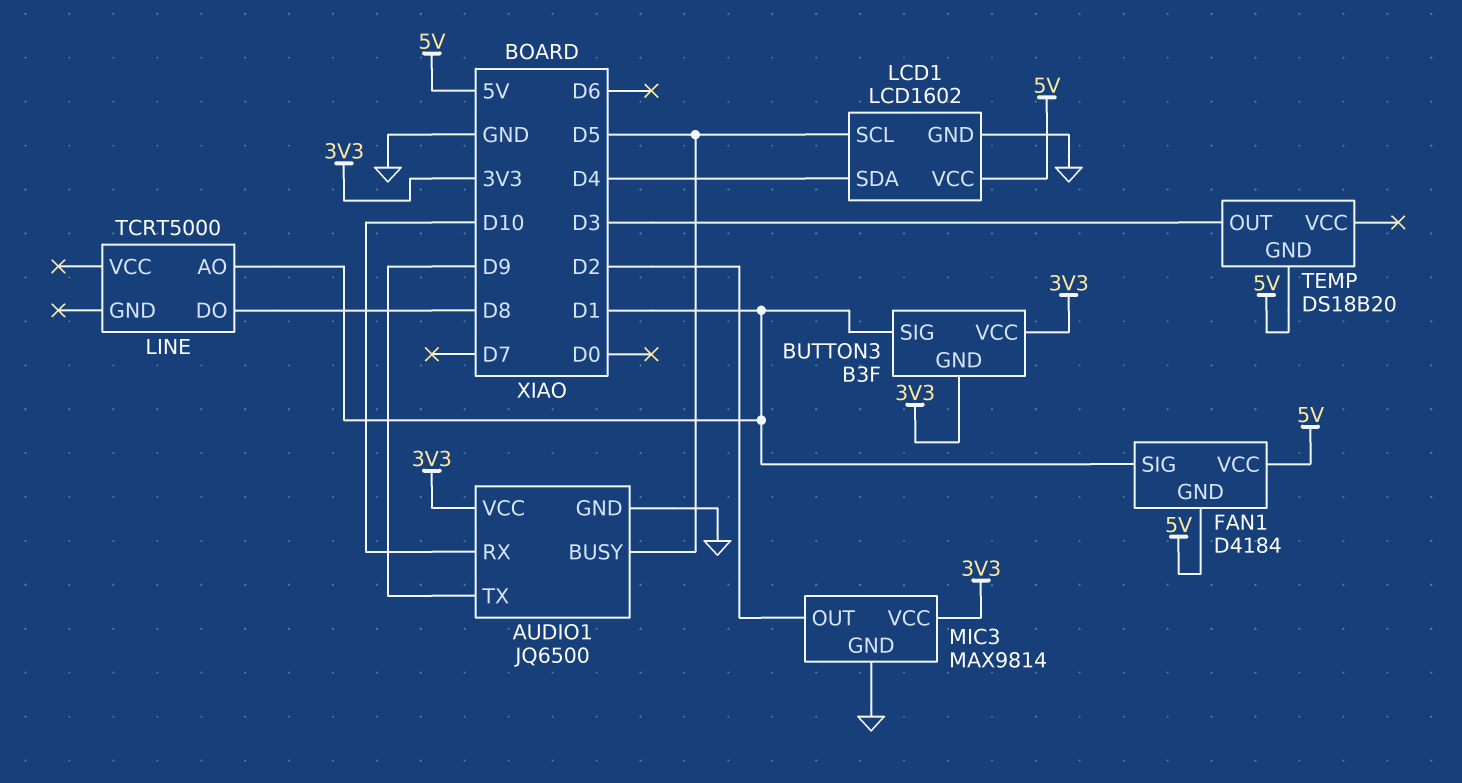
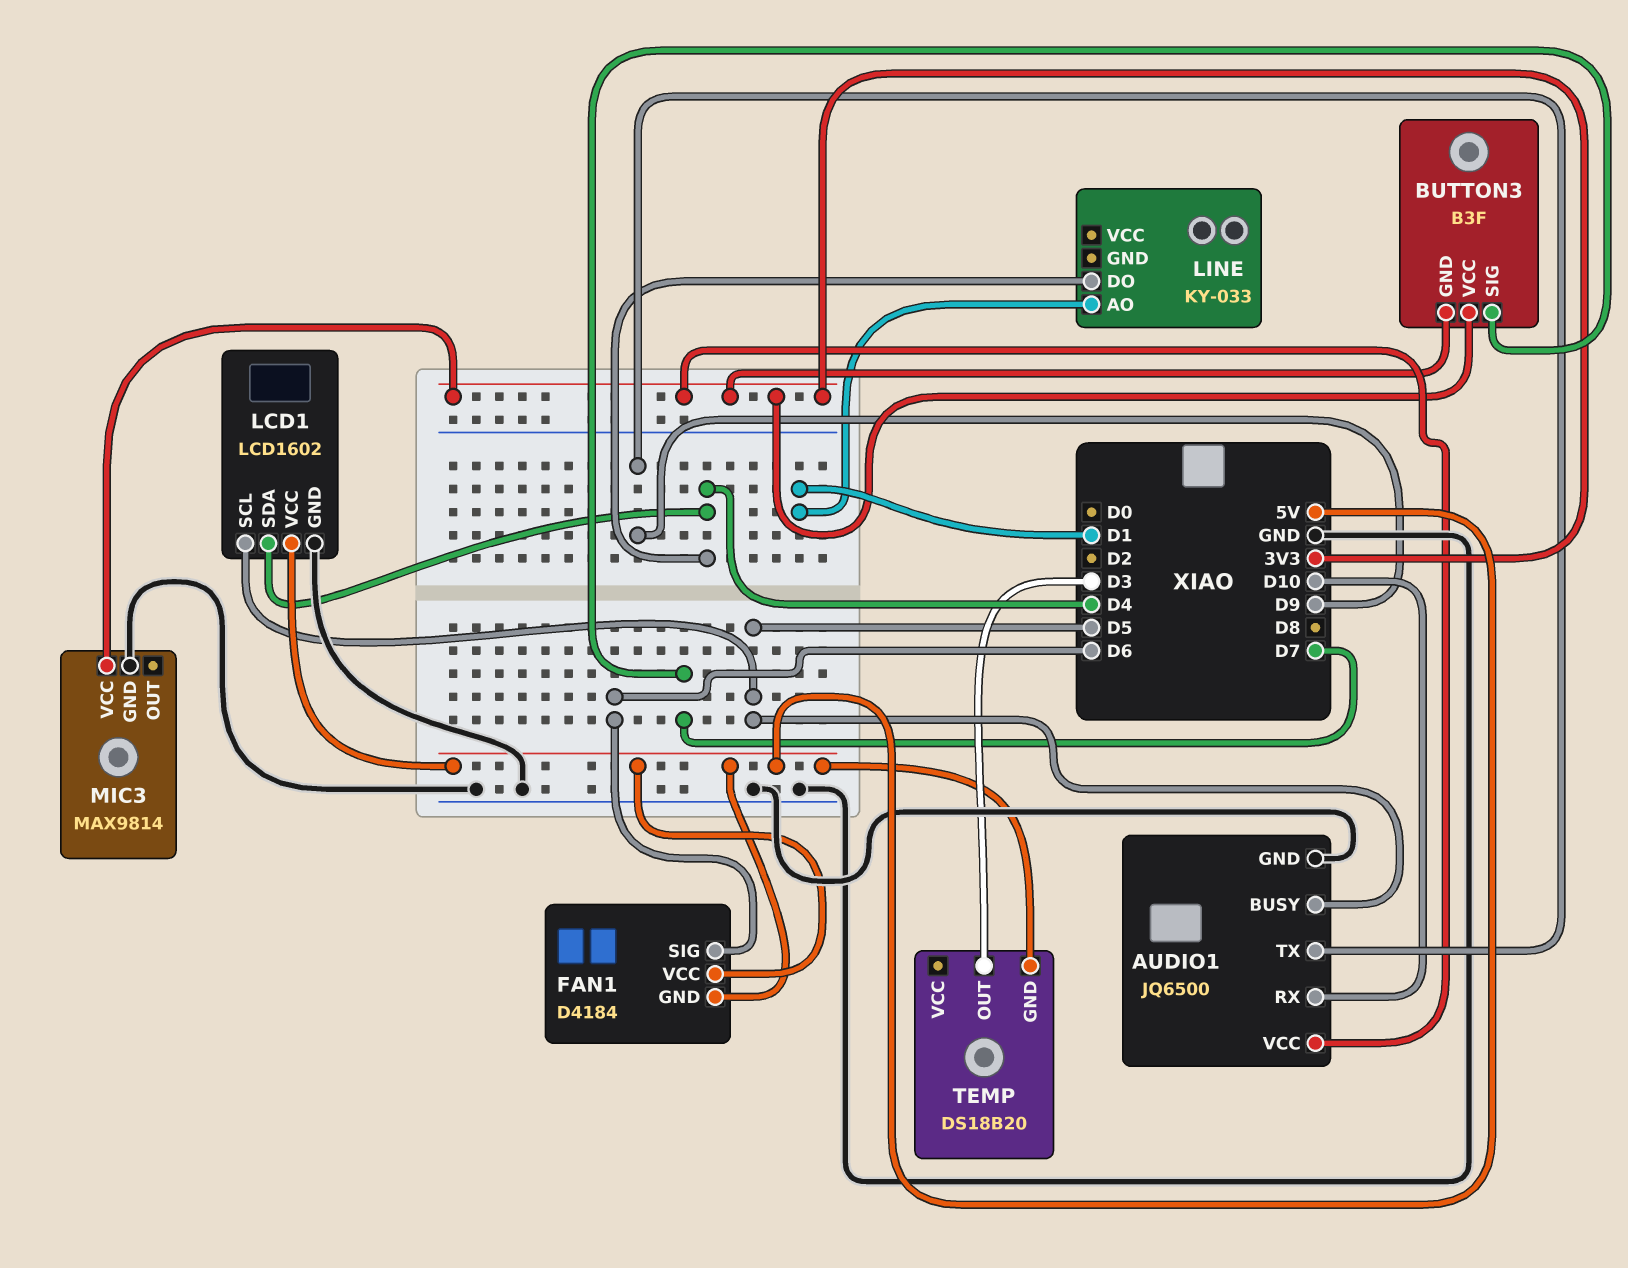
BUTTON3 pin SIG: D1 -> D7
FAN1 pin SIG: D1 -> D6
LINE: TCRT5000 -> KY-033
LINE pin DO: D8 -> D4
MIC3 pin OUT: D2 -> none

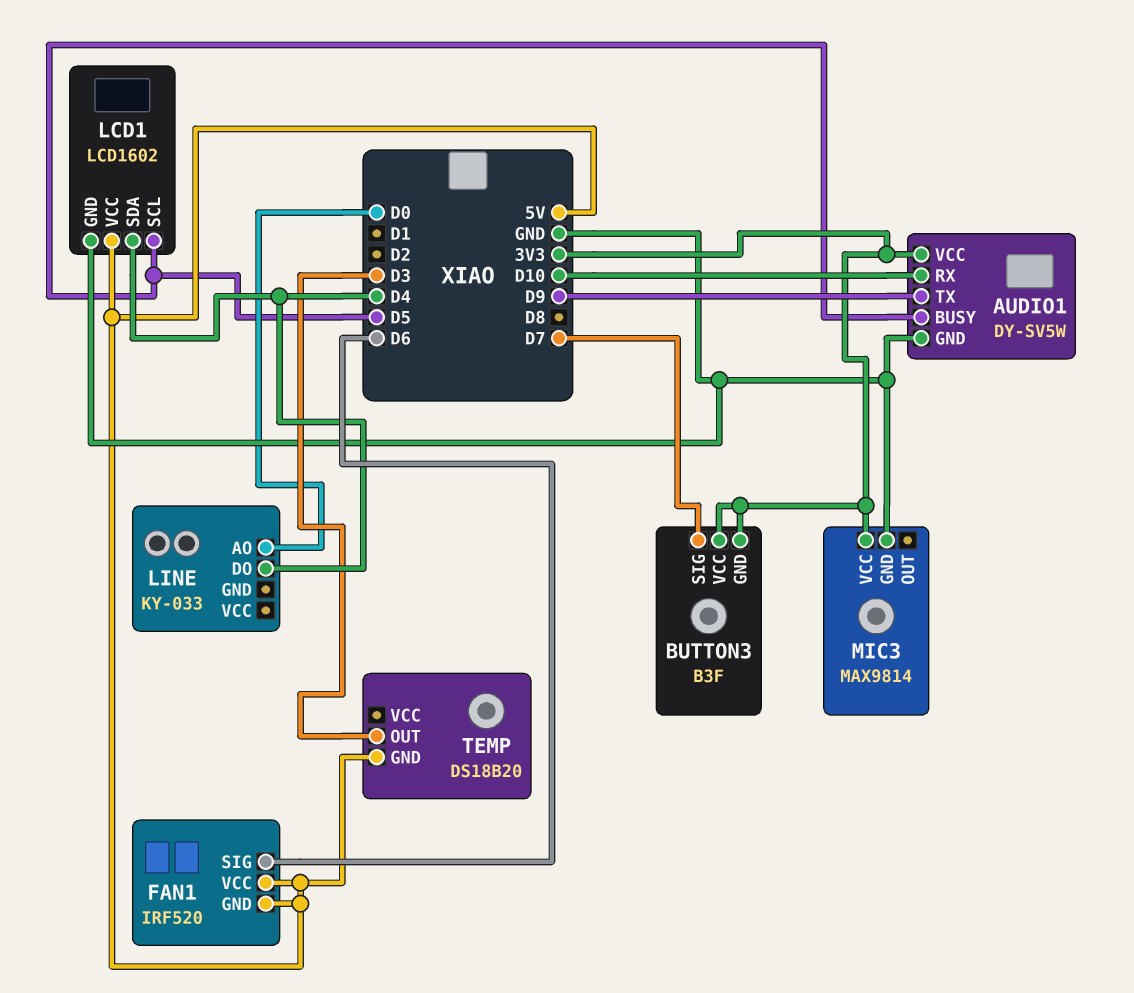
AUDIO1: JQ6500 -> DY-SV5W
FAN1: D4184 -> IRF520
LINE pin AO: D1 -> D0

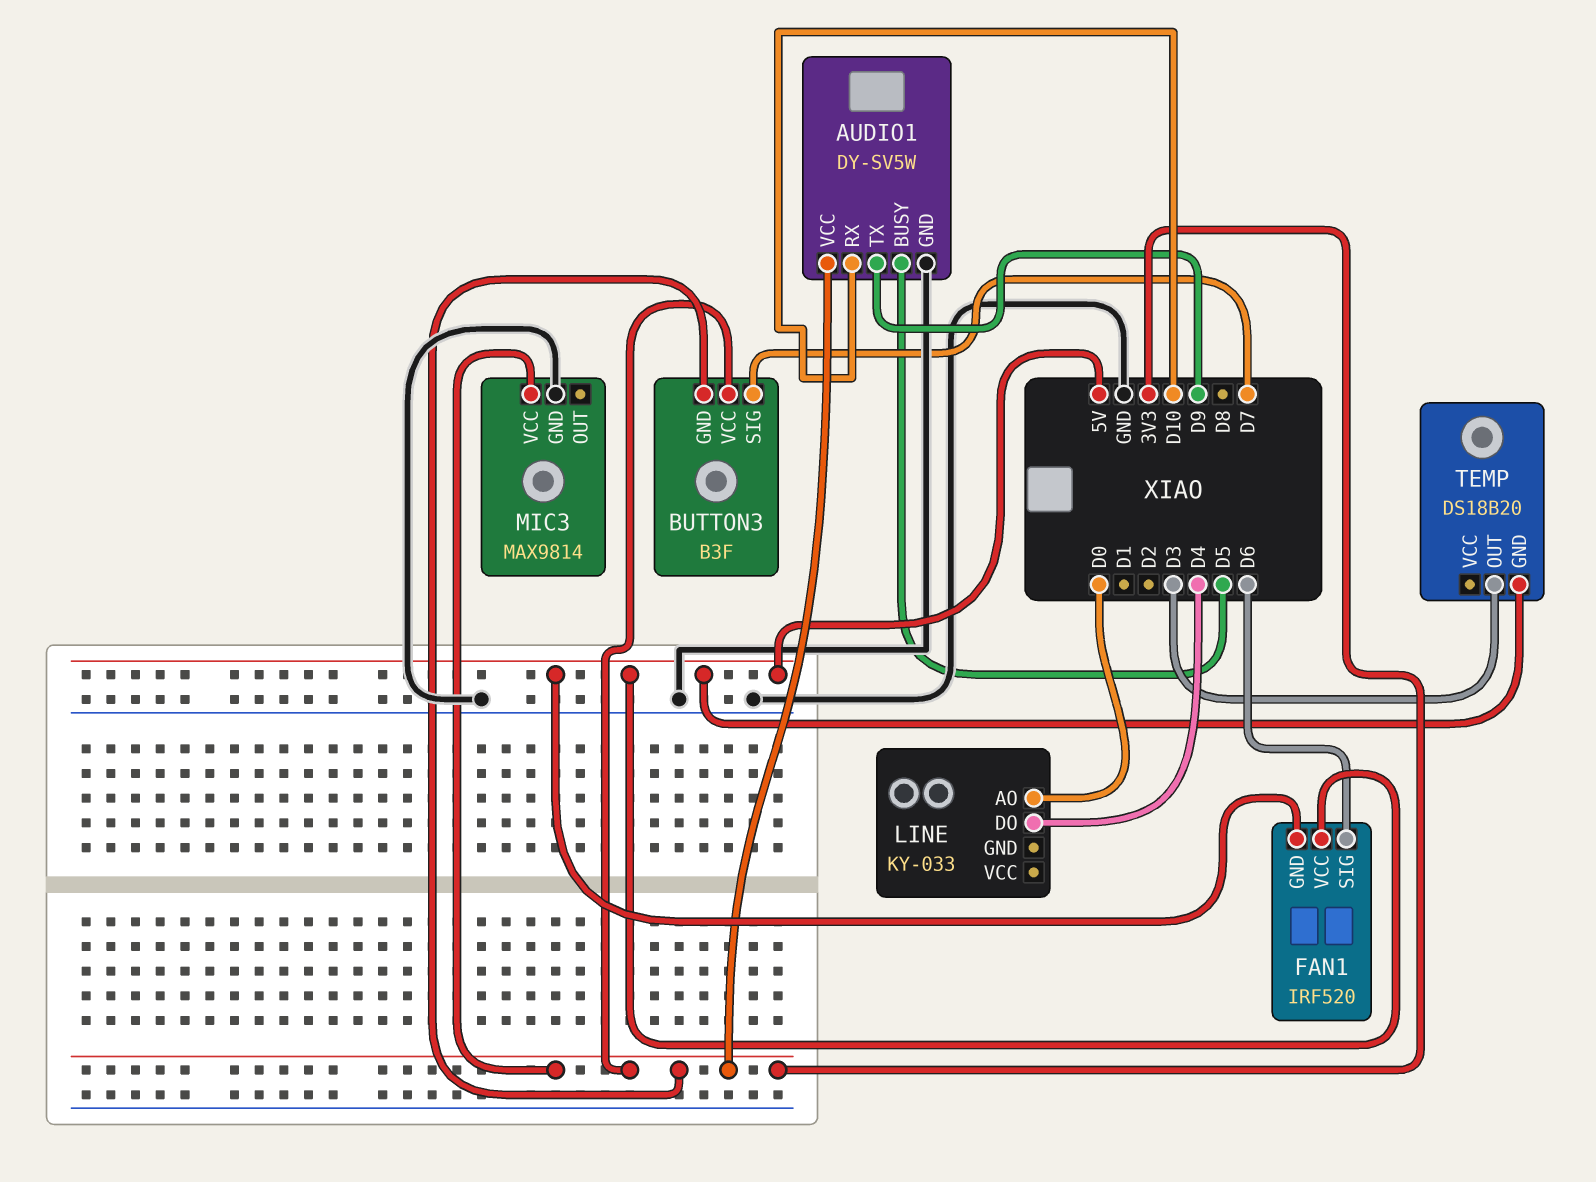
LCD1: LCD1602 -> none
LCD1 pin GND: GND -> none
LCD1 pin SCL: D5 -> none
LCD1 pin SDA: D4 -> none
LCD1 pin VCC: 5V -> none

